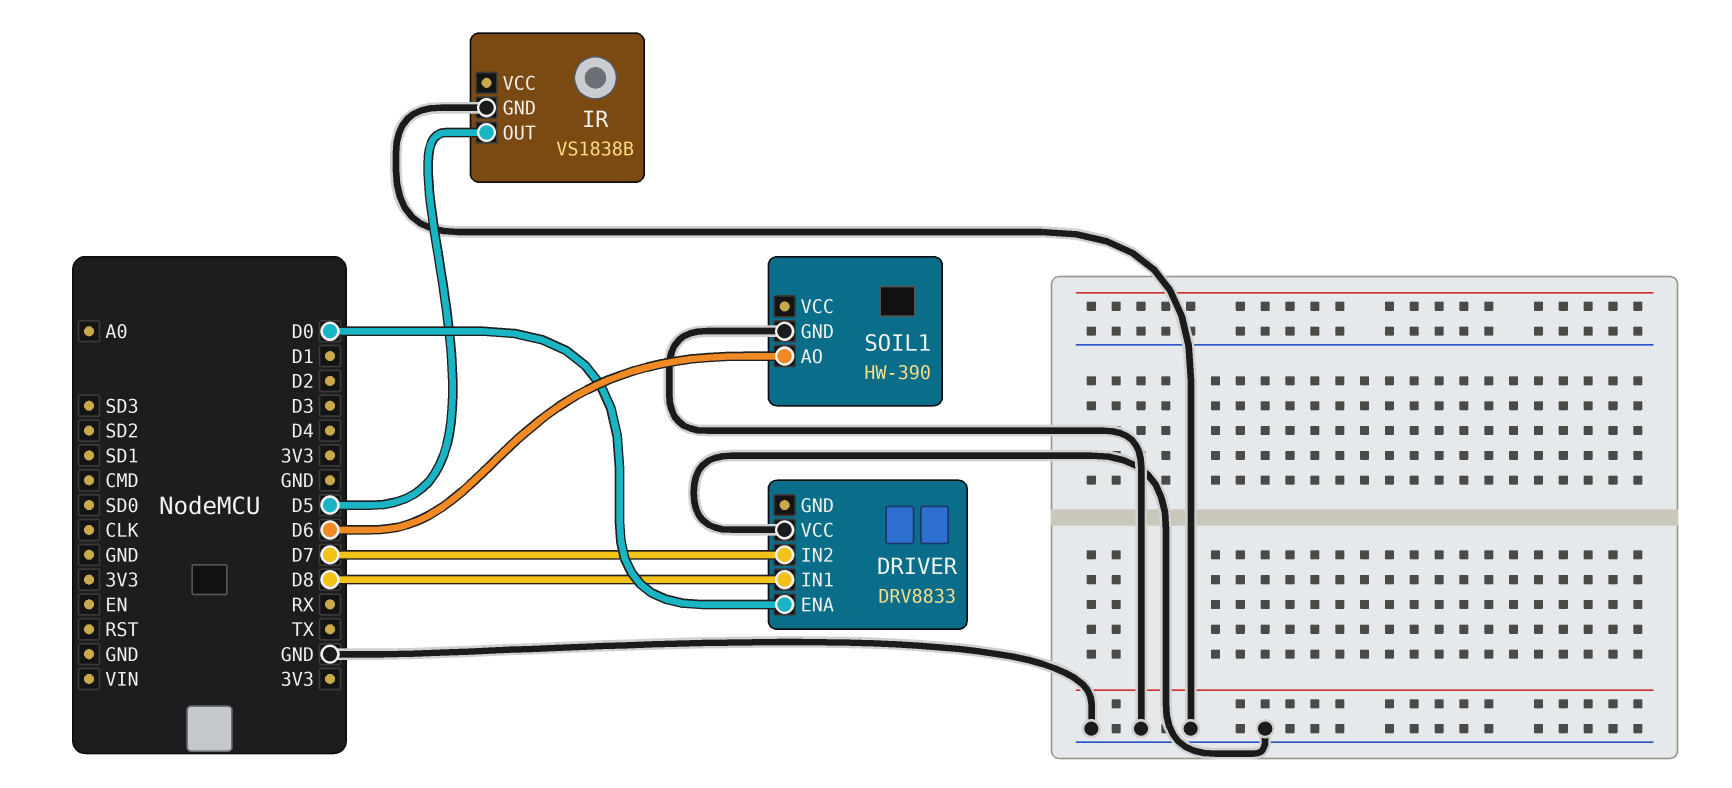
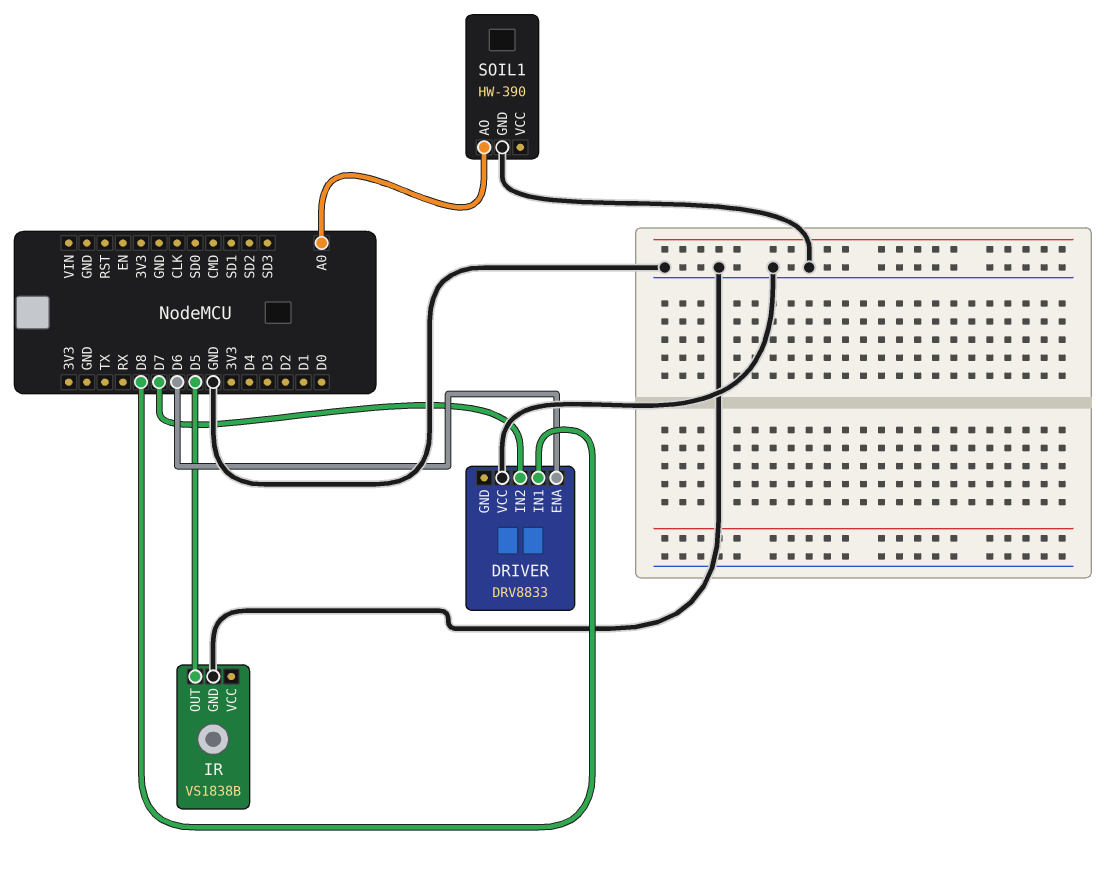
DRIVER pin ENA: D0 -> D6
SOIL1 pin AO: D6 -> A0

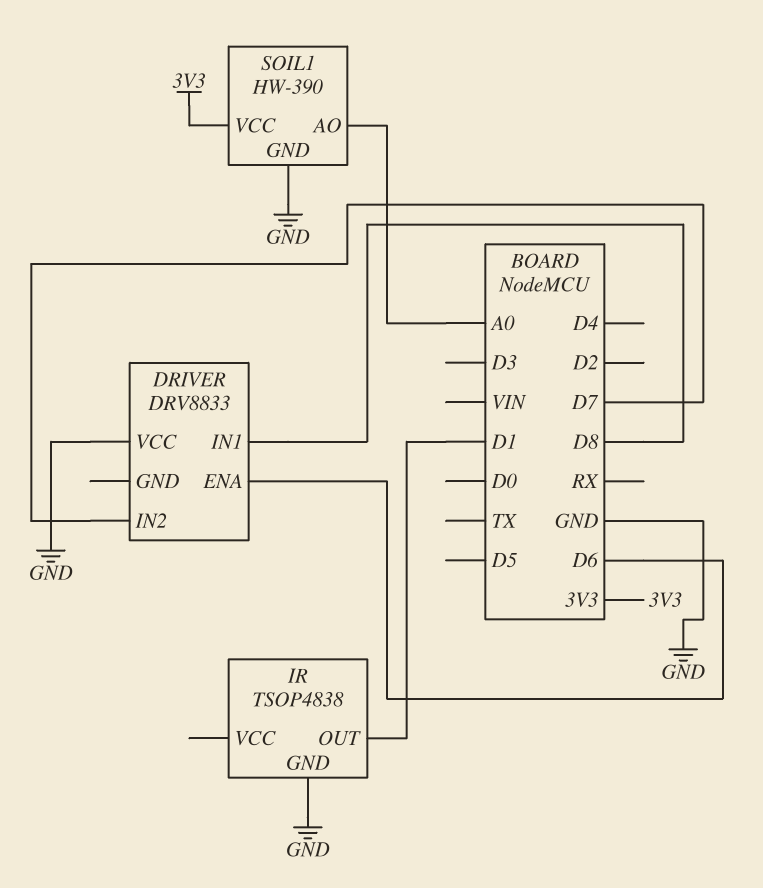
IR: VS1838B -> TSOP4838
IR pin OUT: D5 -> D1
SOIL1 pin VCC: none -> 3V3

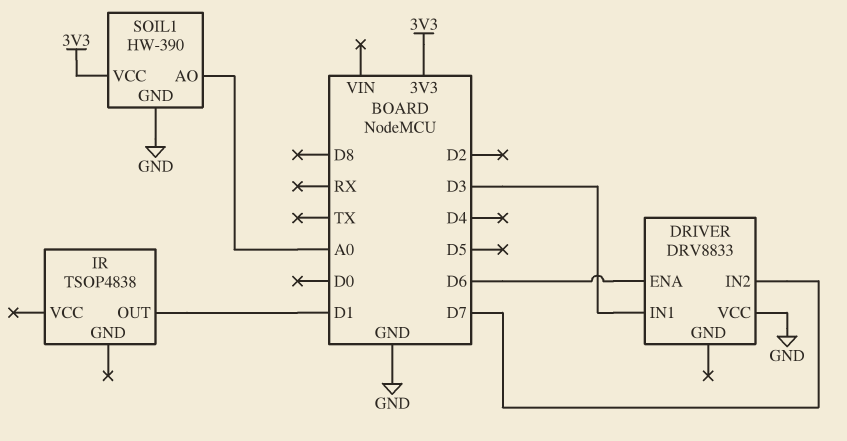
DRIVER pin IN1: D8 -> D3
IR pin GND: GND -> none

